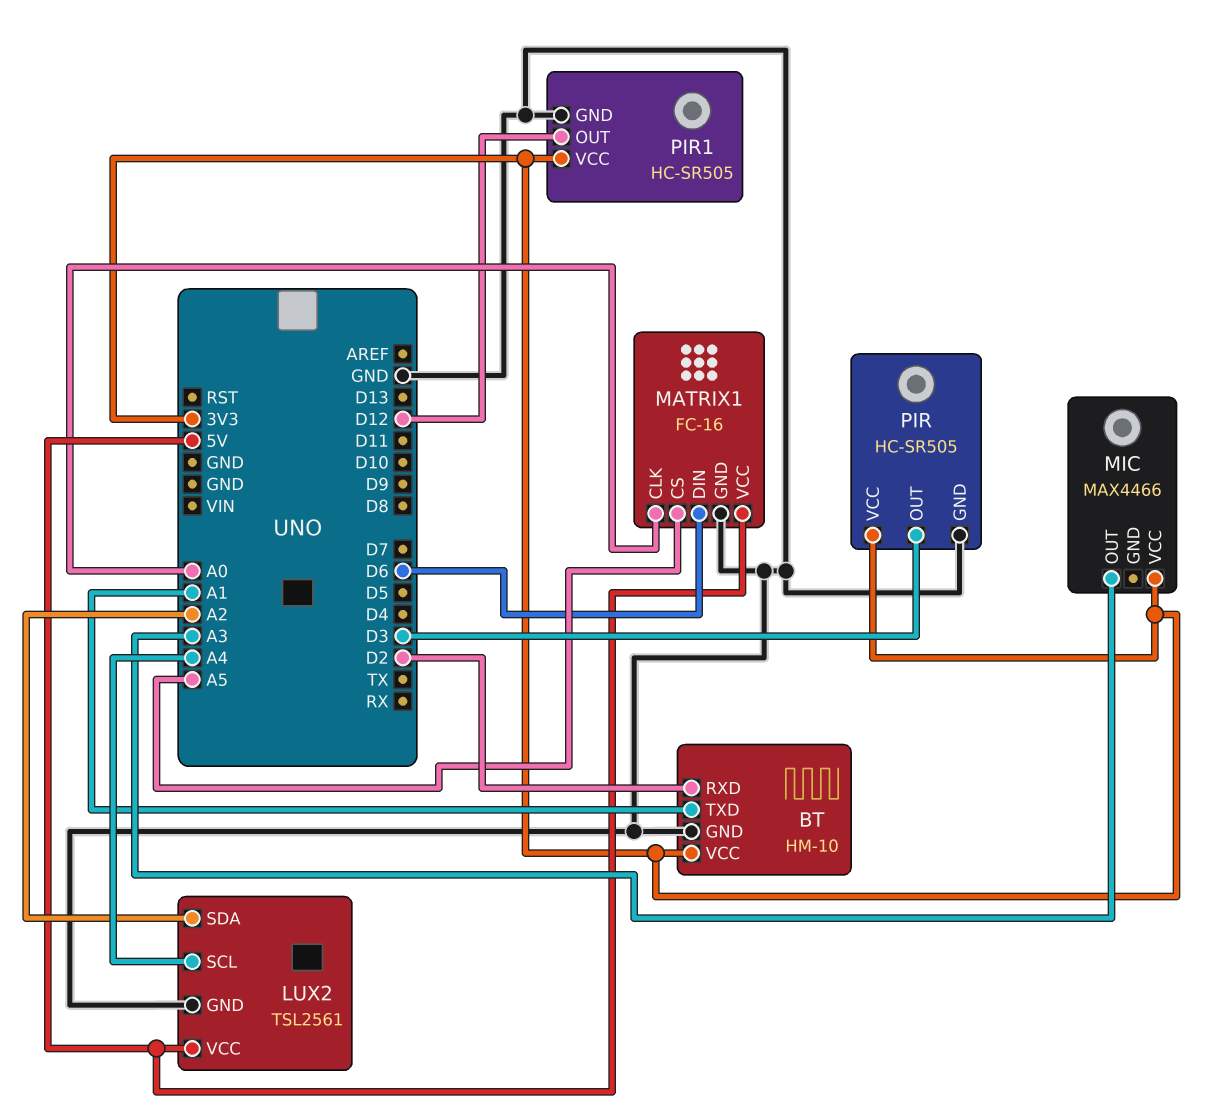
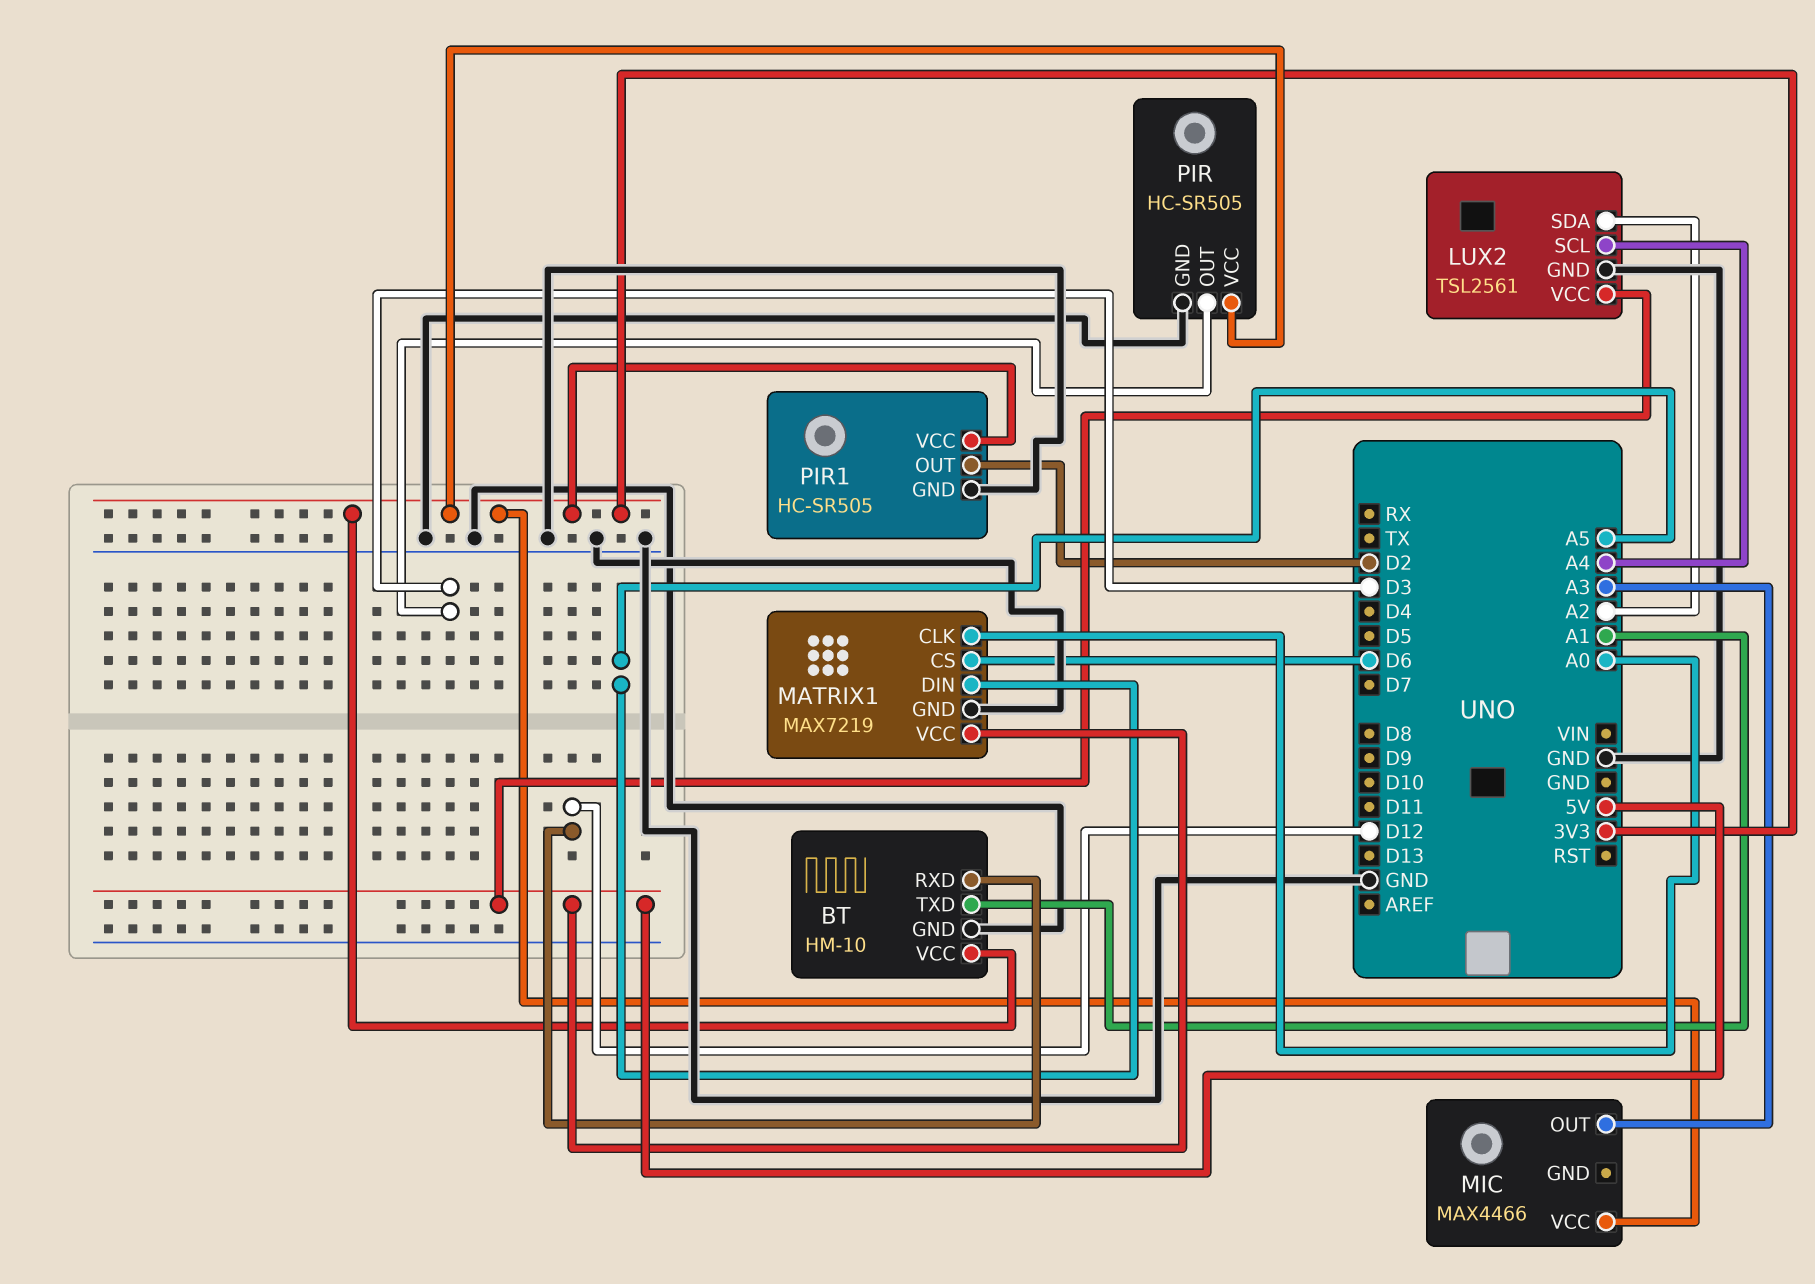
BT pin RXD: D2 -> D12
MATRIX1: FC-16 -> MAX7219
MATRIX1 pin CS: A5 -> D6
MATRIX1 pin DIN: D6 -> A5
PIR1 pin OUT: D12 -> D2

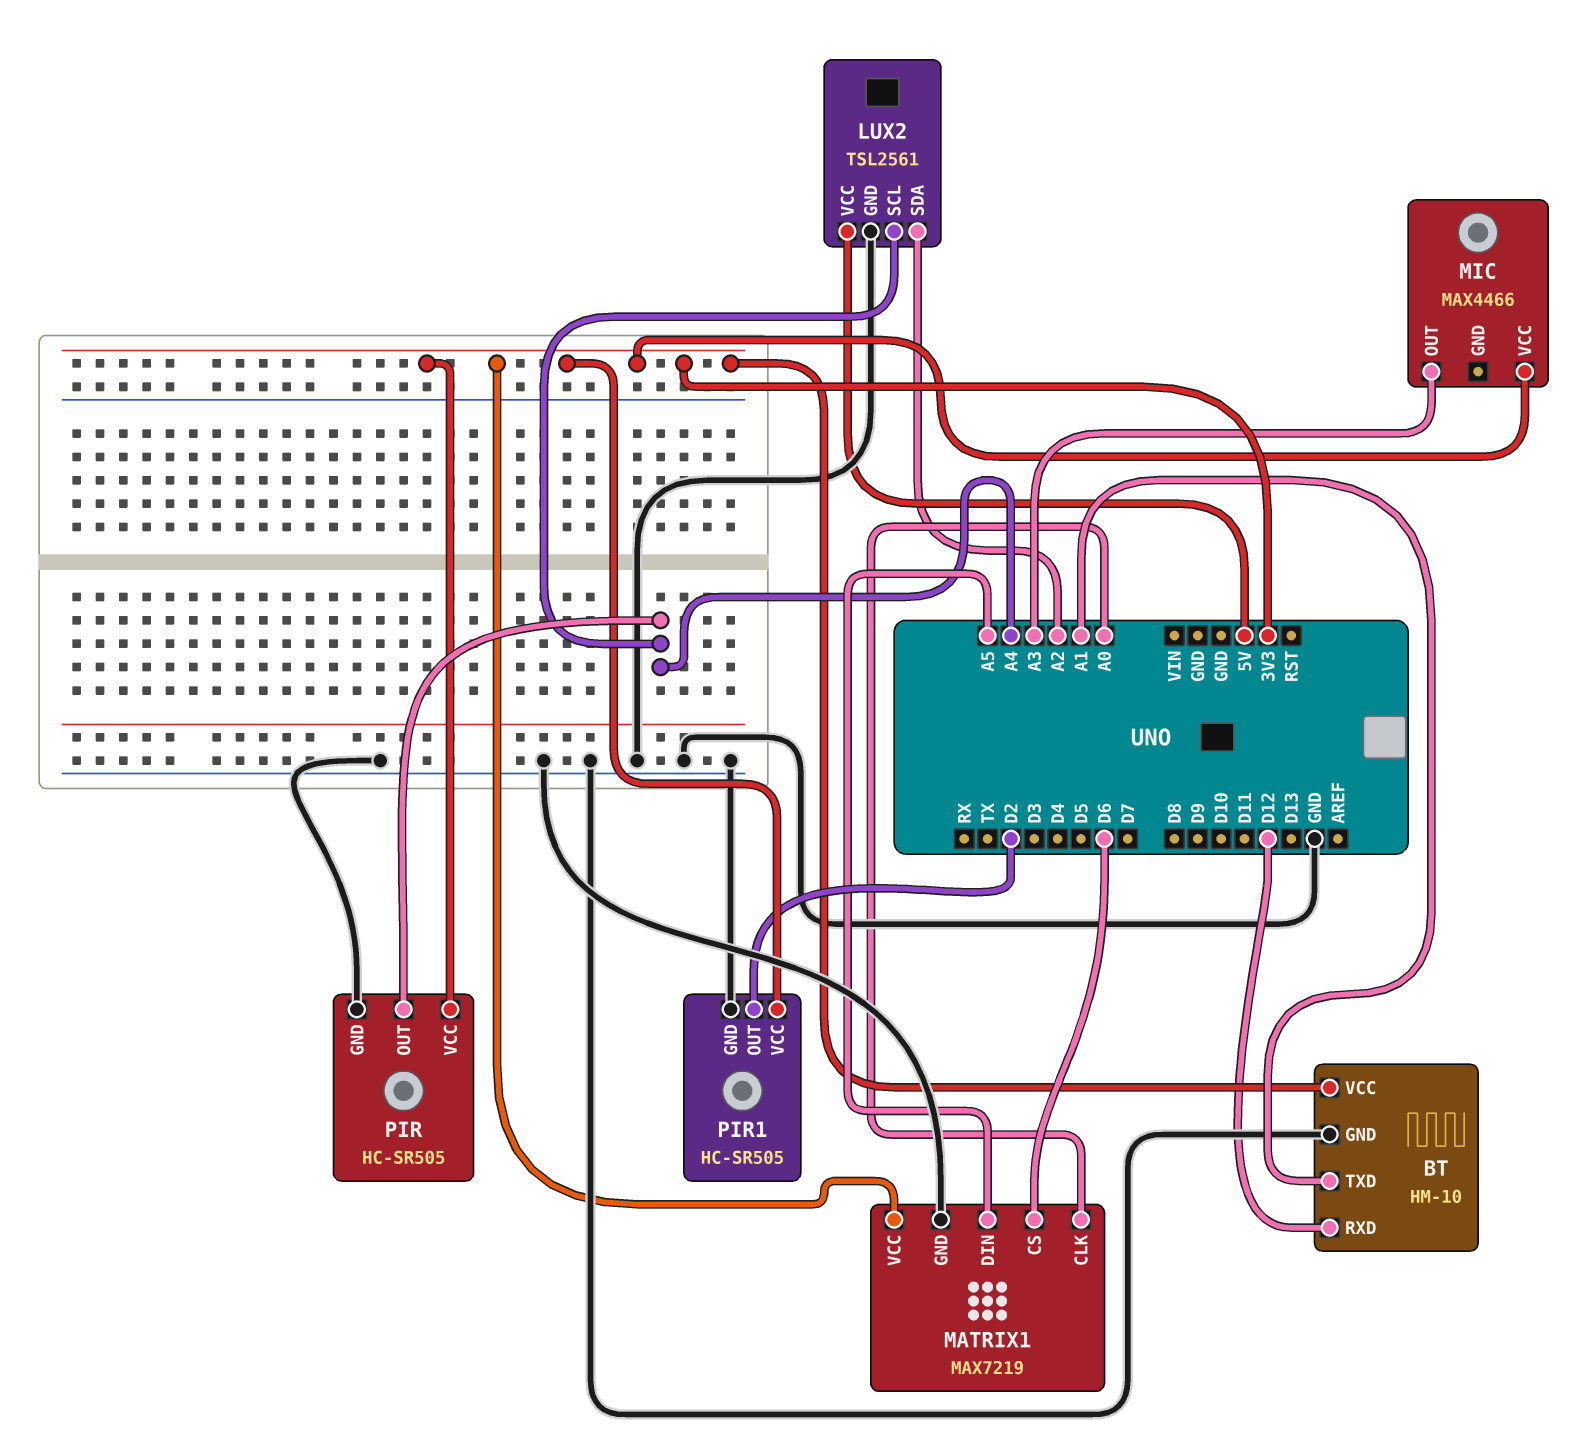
MATRIX1 pin VCC: 5V -> 3V3
PIR pin OUT: D3 -> A4

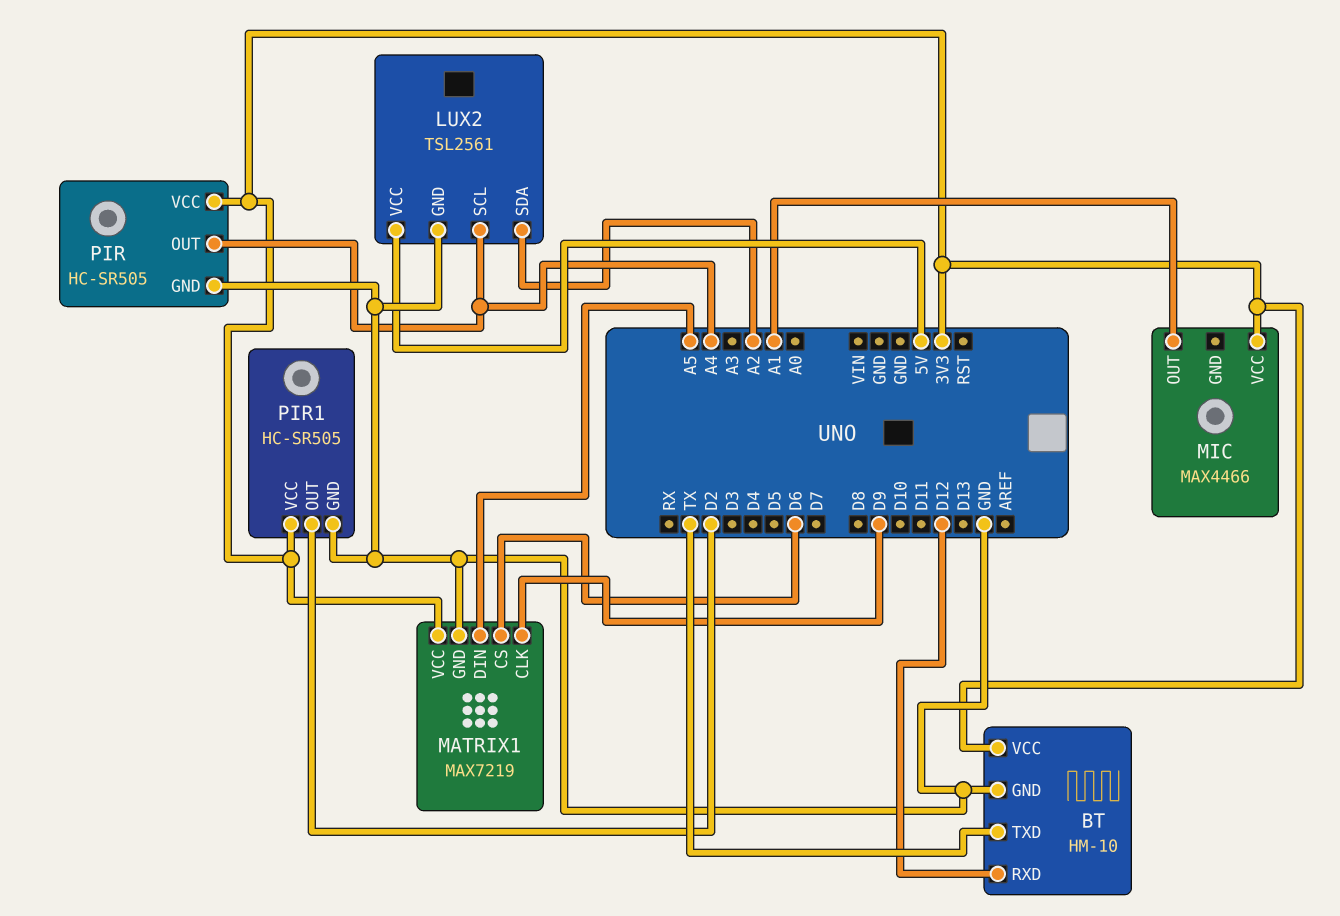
BT pin TXD: A1 -> TX
MATRIX1 pin CLK: A0 -> D9
MIC pin OUT: A3 -> A1

